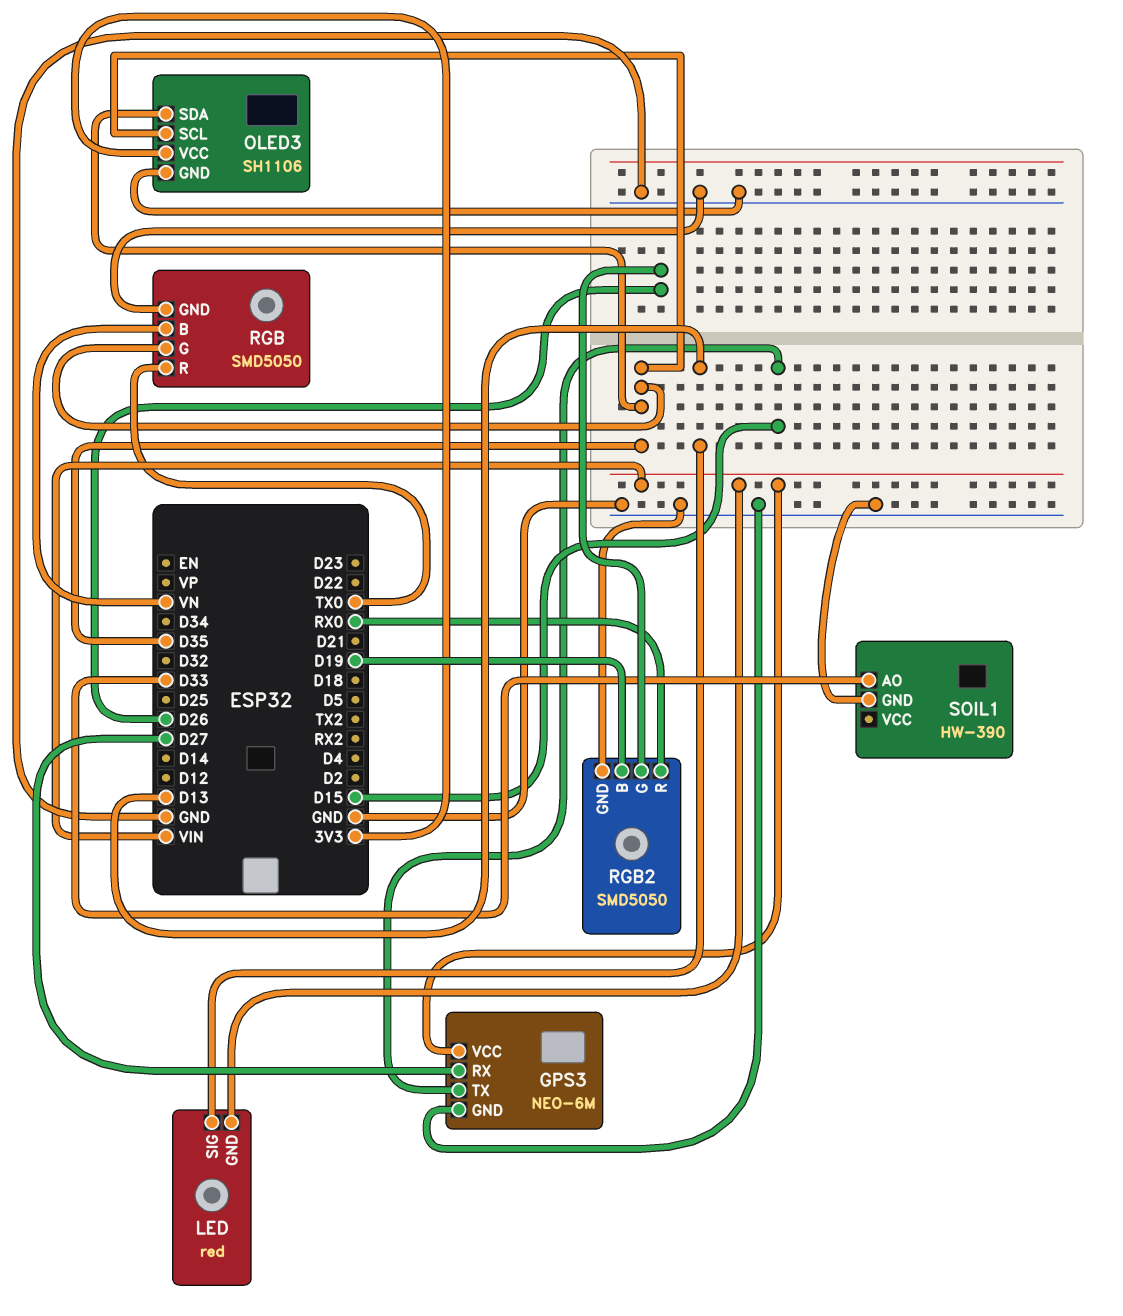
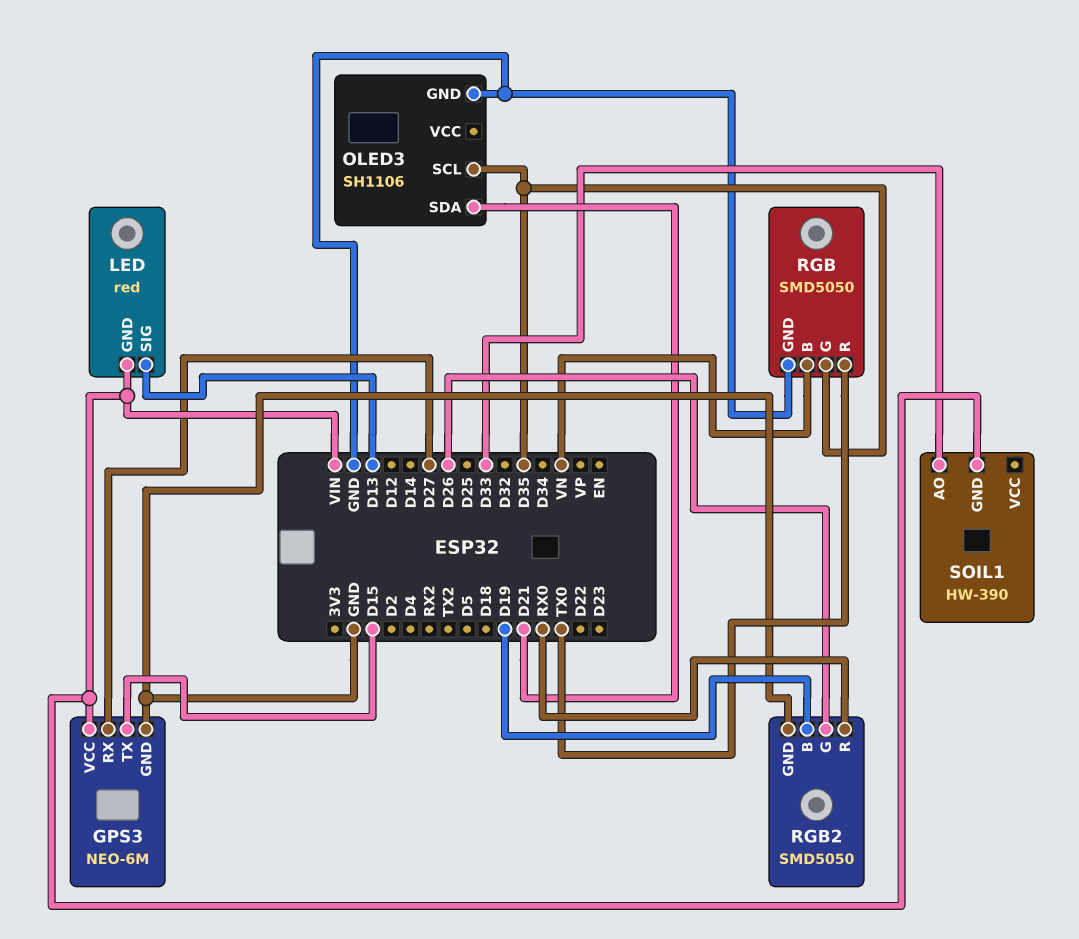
OLED3 pin SDA: D35 -> D21
OLED3 pin VCC: 3V3 -> none
SOIL1 pin GND: GND -> VIN

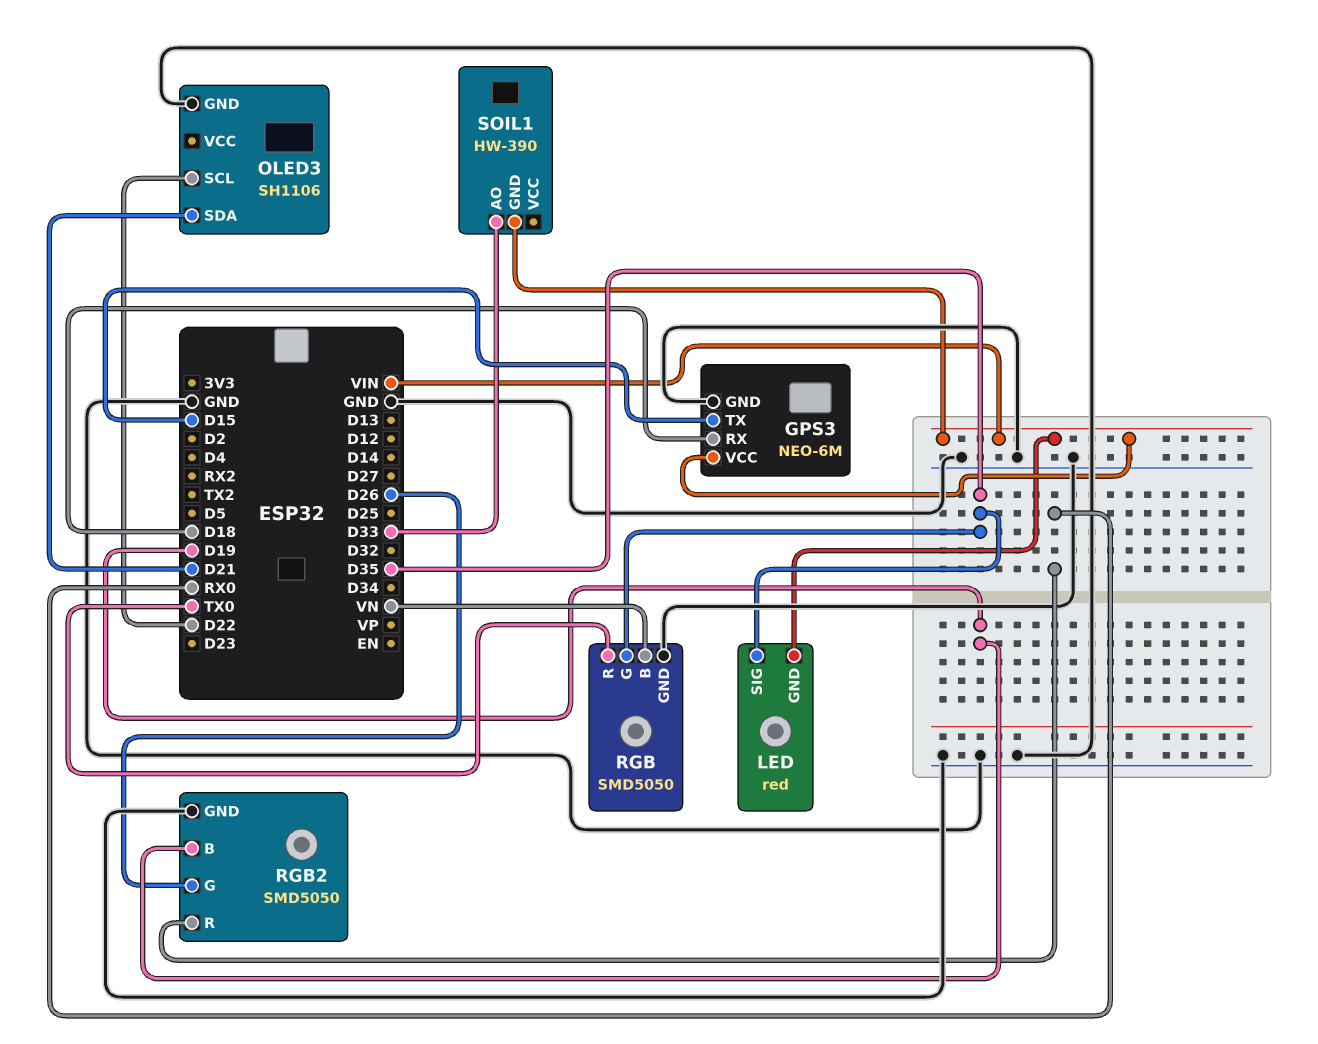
GPS3 pin RX: D27 -> D18
LED pin SIG: D13 -> D35
OLED3 pin SCL: D35 -> D22

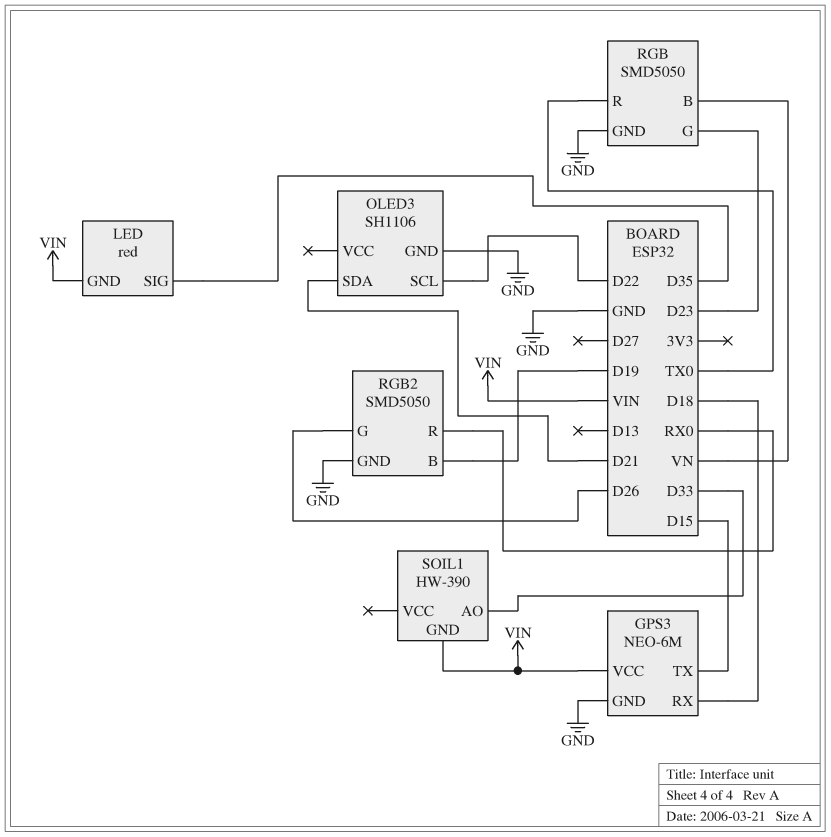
RGB pin G: D35 -> D23

